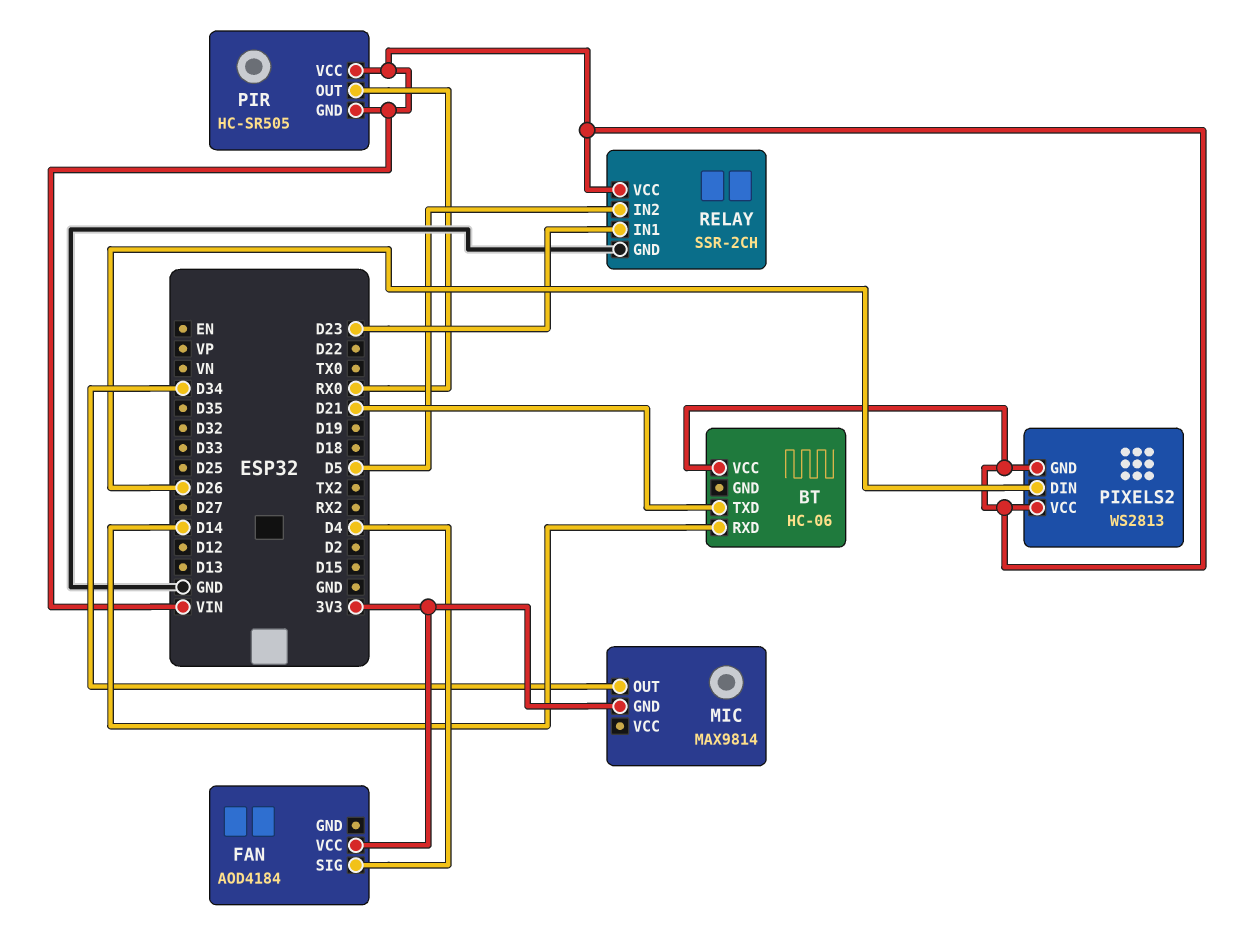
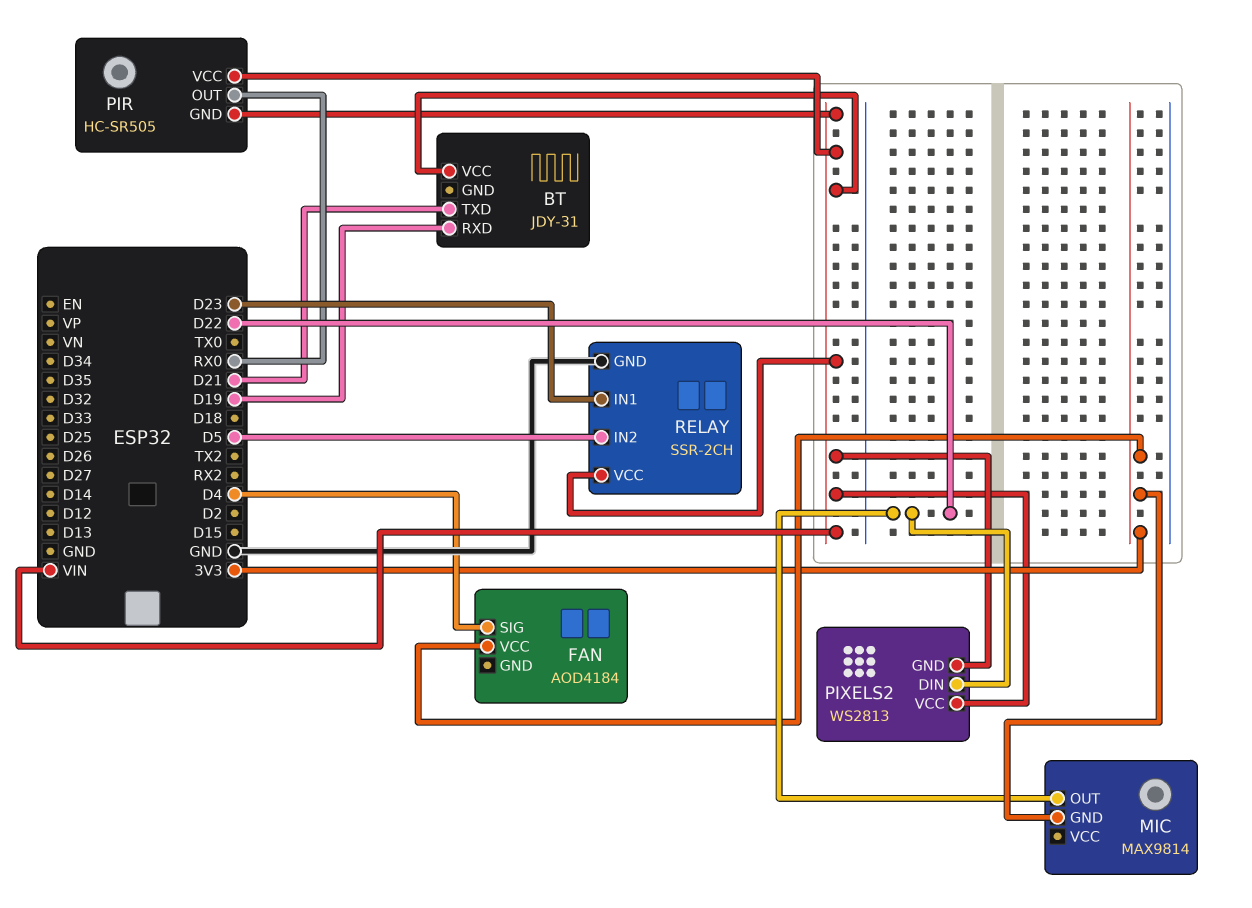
BT: HC-06 -> JDY-31
BT pin RXD: D14 -> D19
MIC pin OUT: D34 -> D22
PIXELS2 pin DIN: D26 -> D22

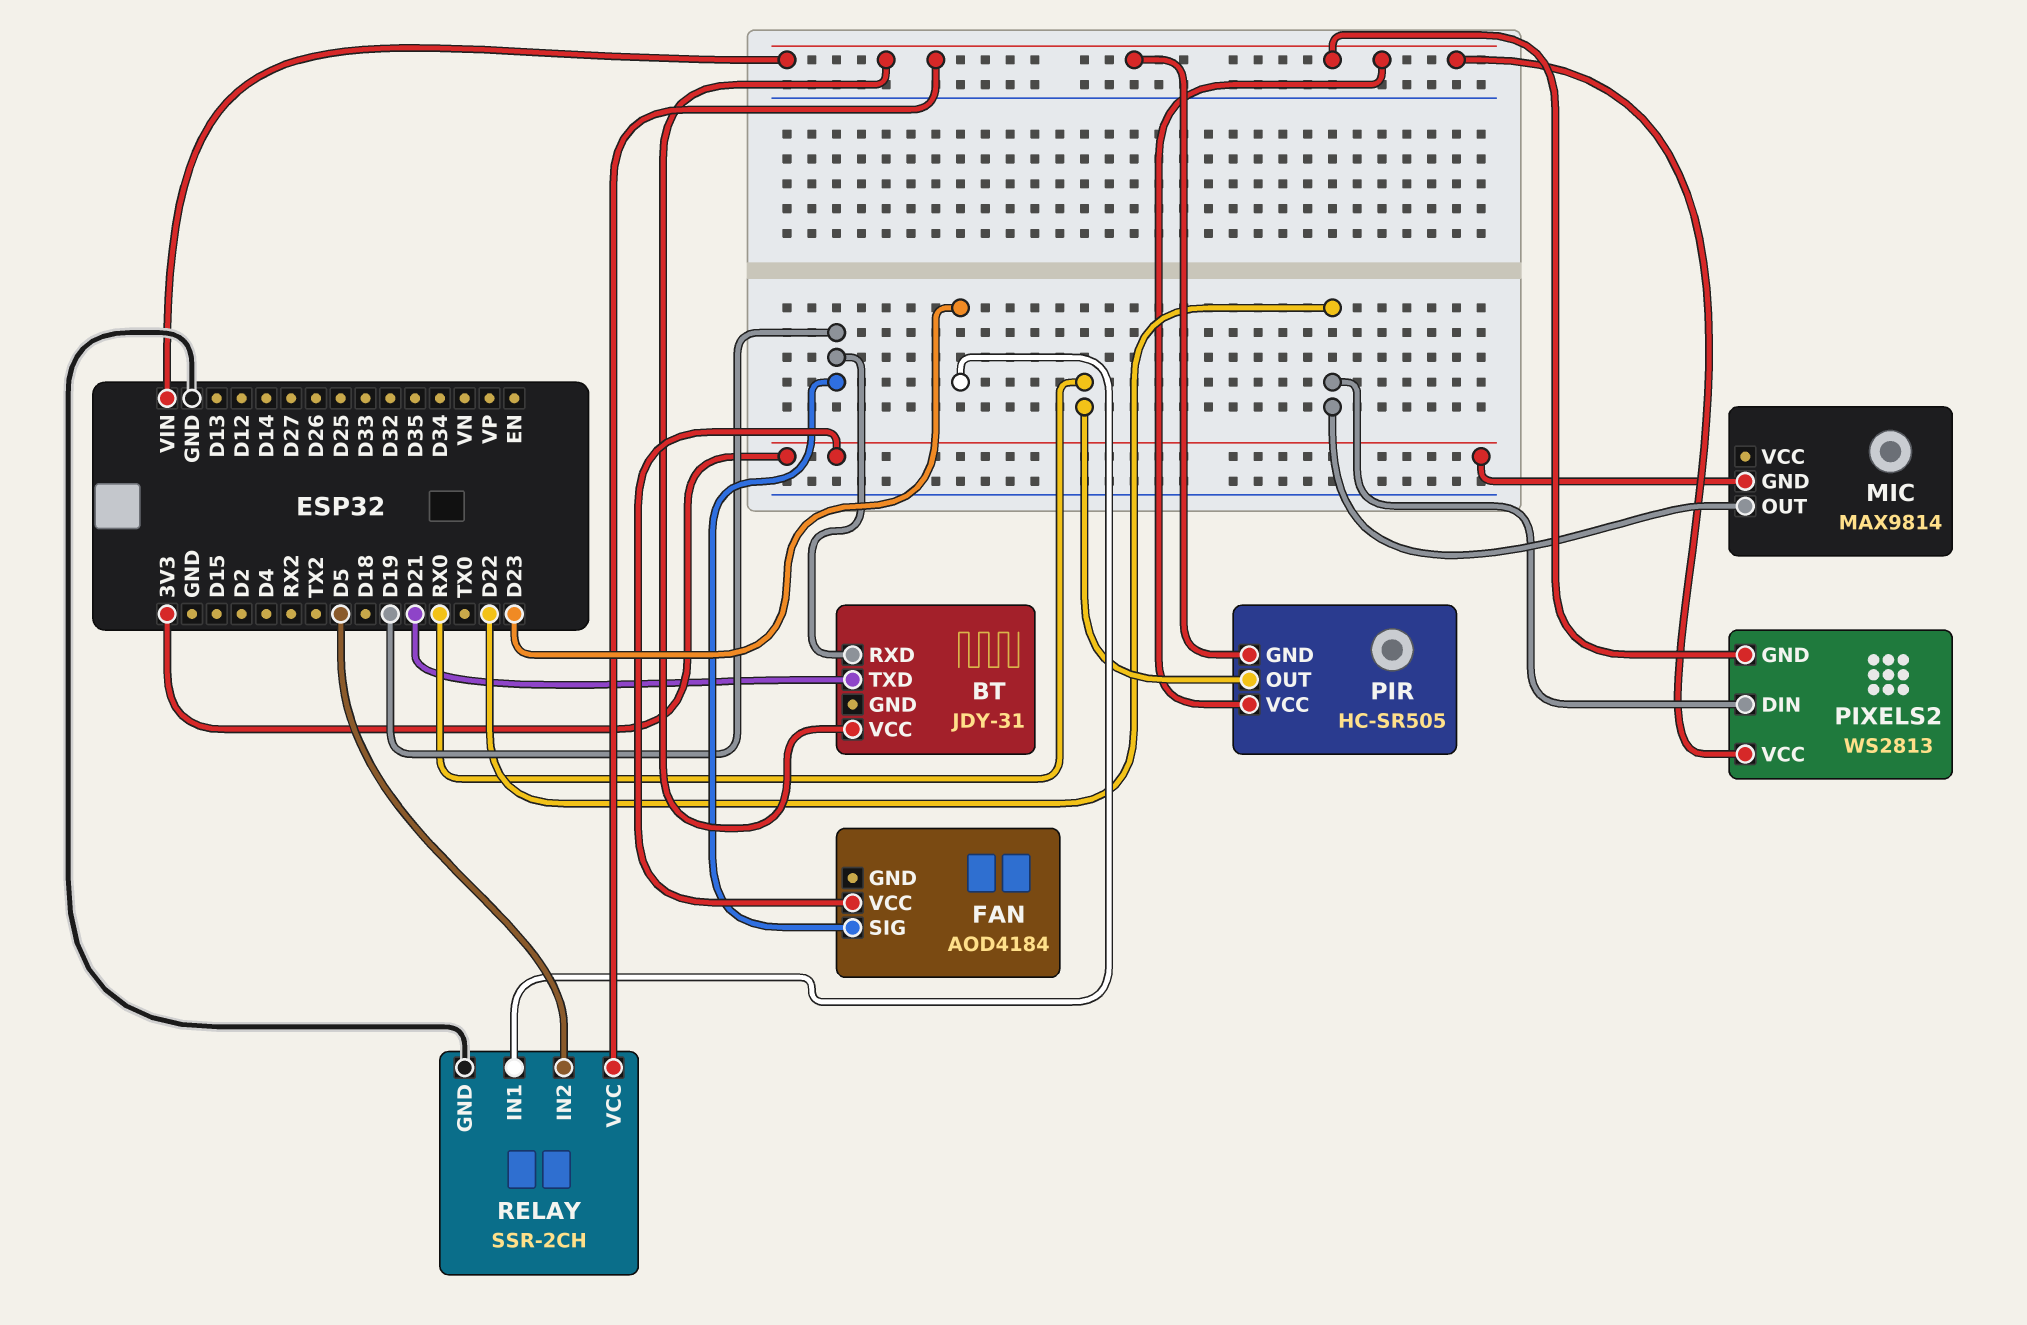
FAN pin SIG: D4 -> D19

